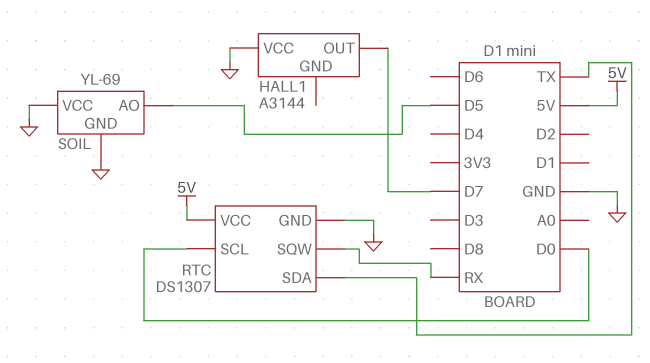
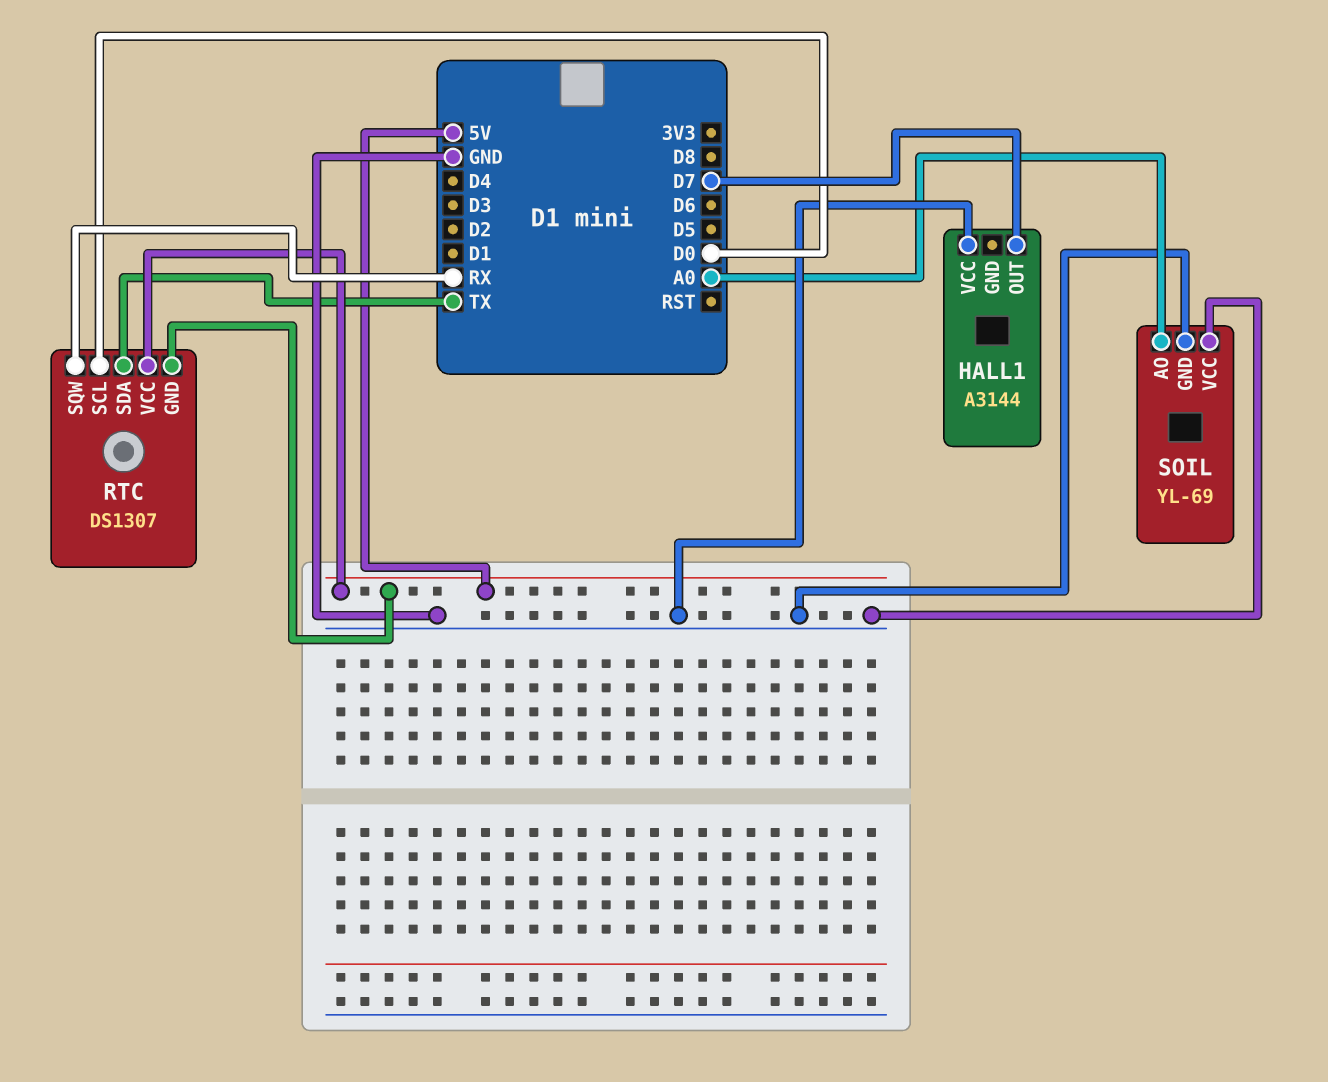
RTC pin GND: GND -> 5V
SOIL pin AO: D5 -> A0

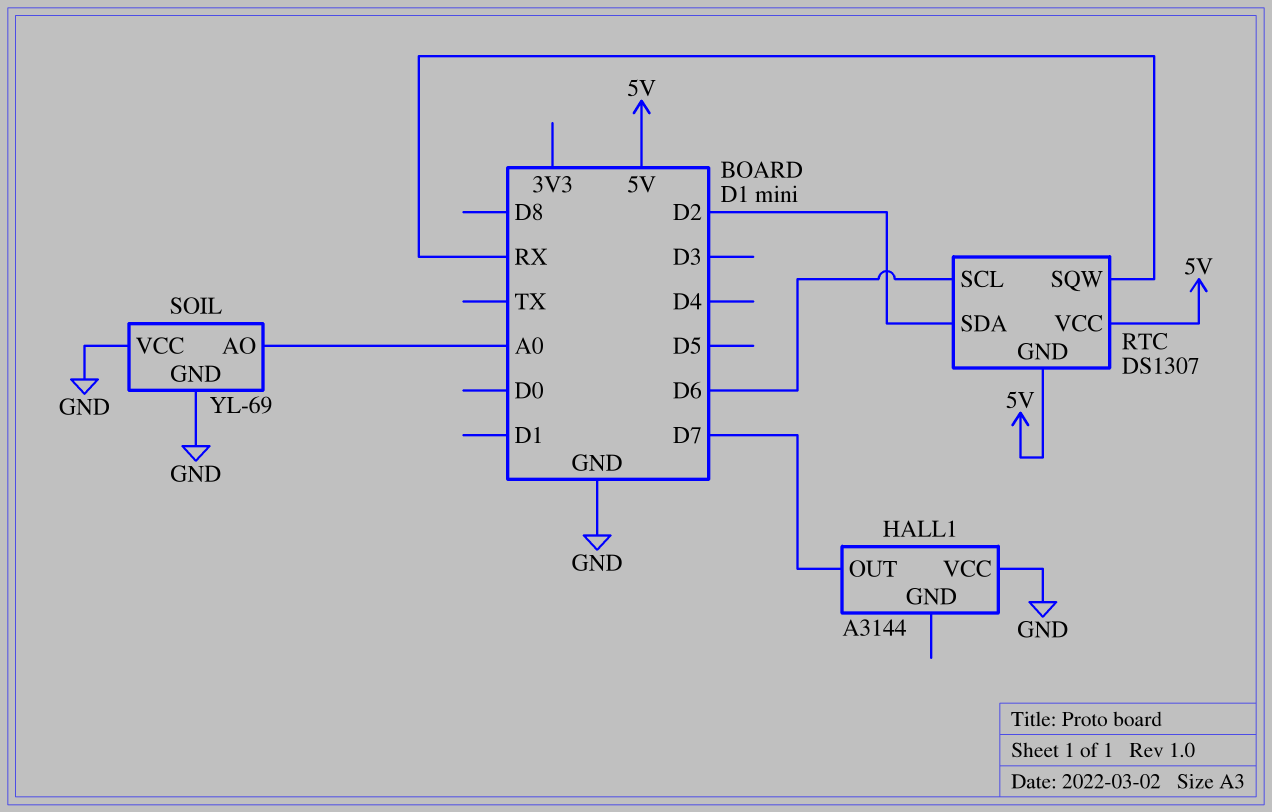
RTC pin SCL: D0 -> D6
RTC pin SDA: TX -> D2

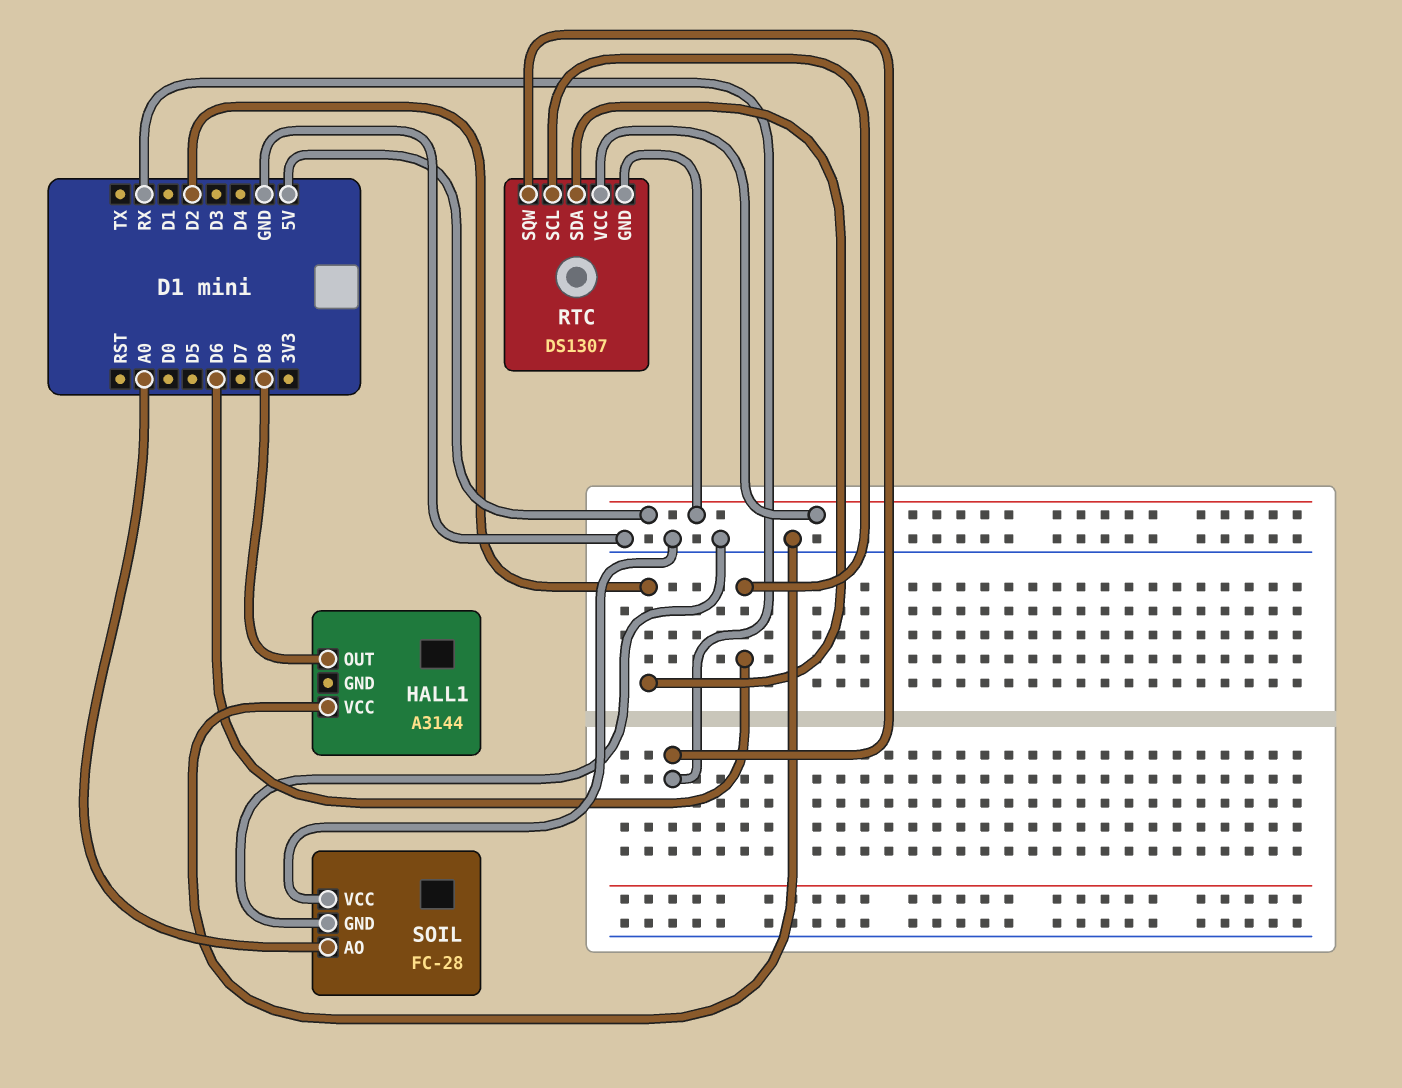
HALL1 pin OUT: D7 -> D8
SOIL: YL-69 -> FC-28

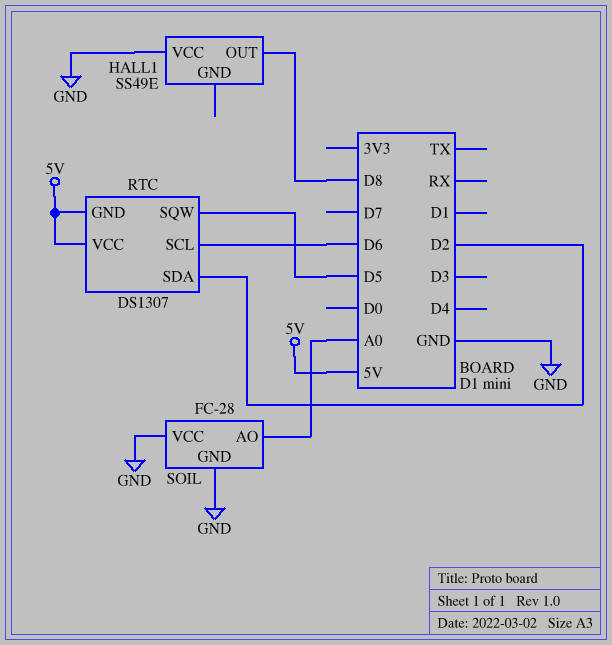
HALL1: A3144 -> SS49E
RTC pin SQW: RX -> D5

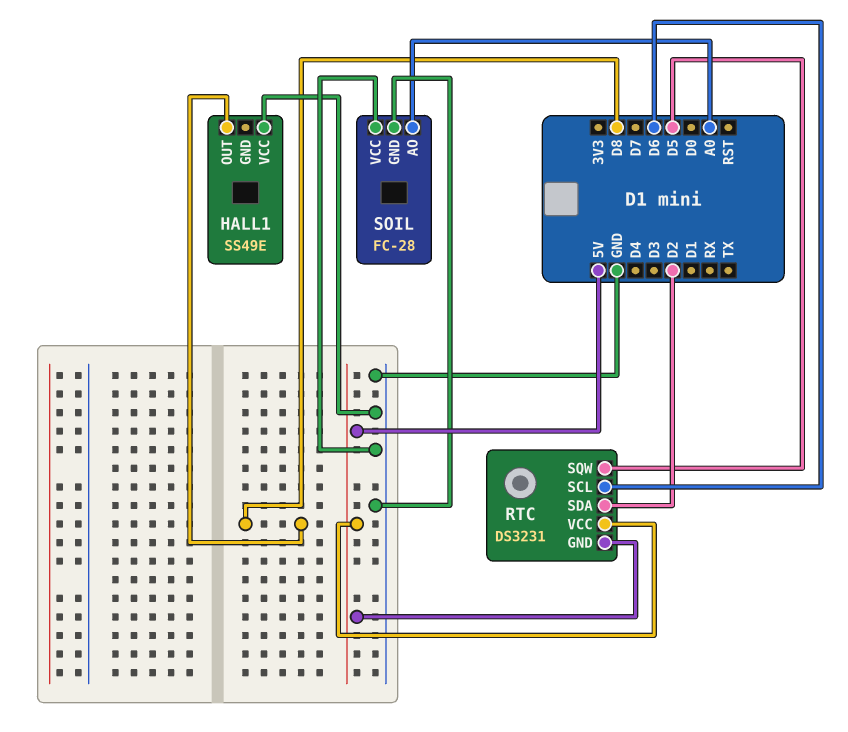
RTC: DS1307 -> DS3231

